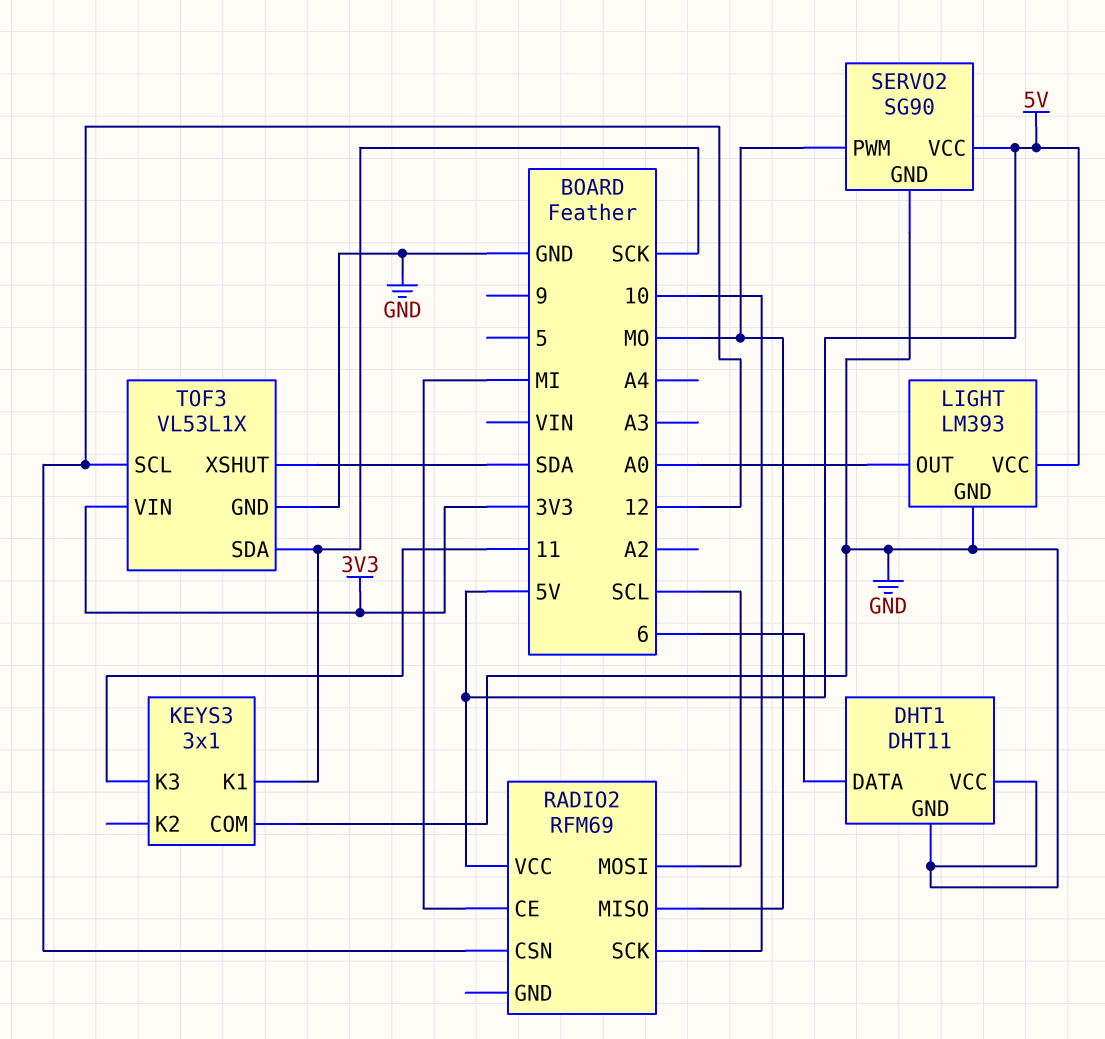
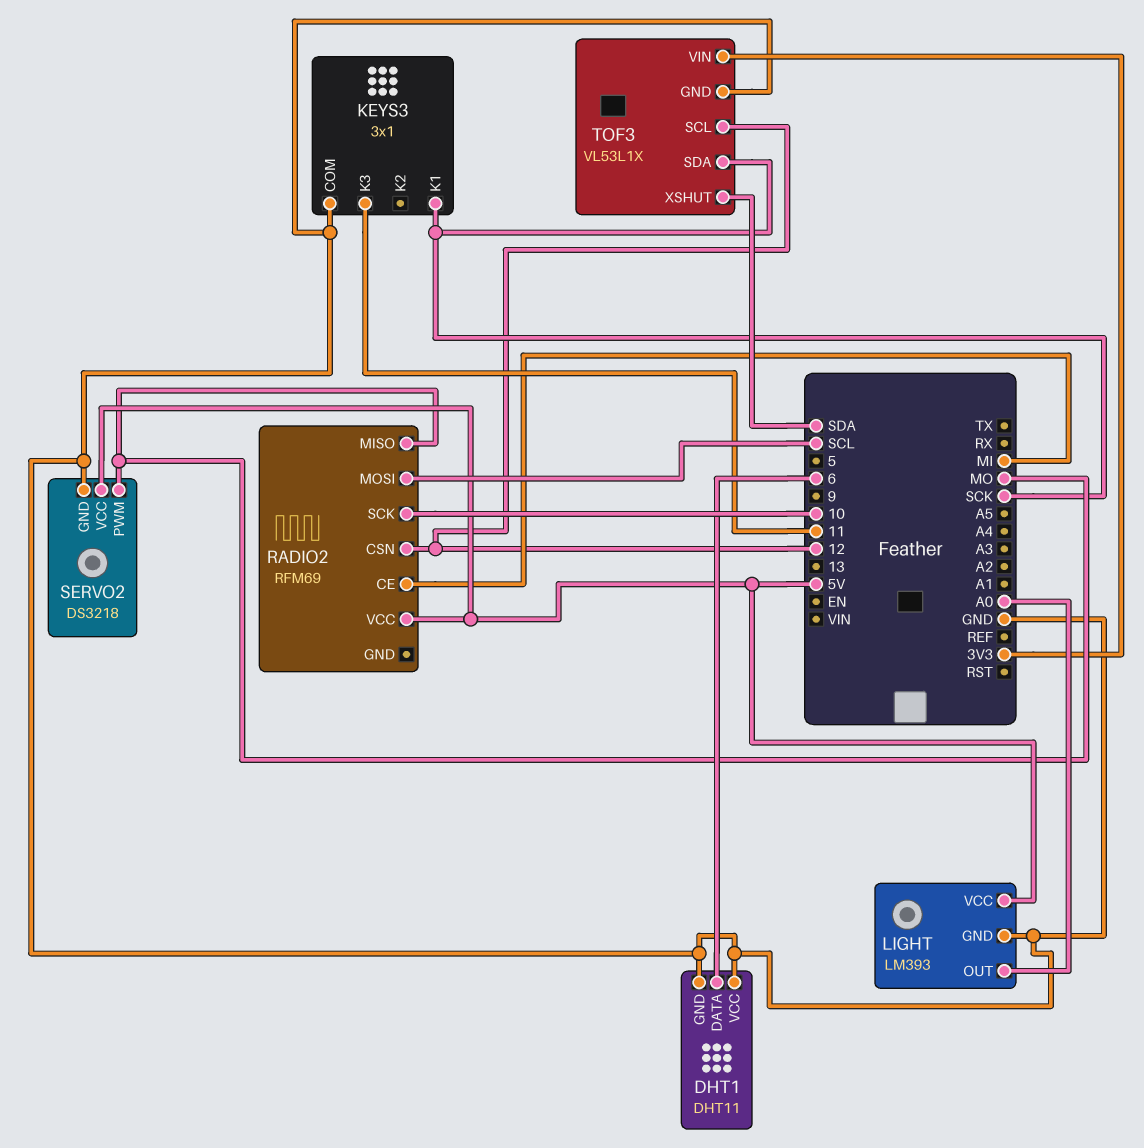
SERVO2: SG90 -> DS3218

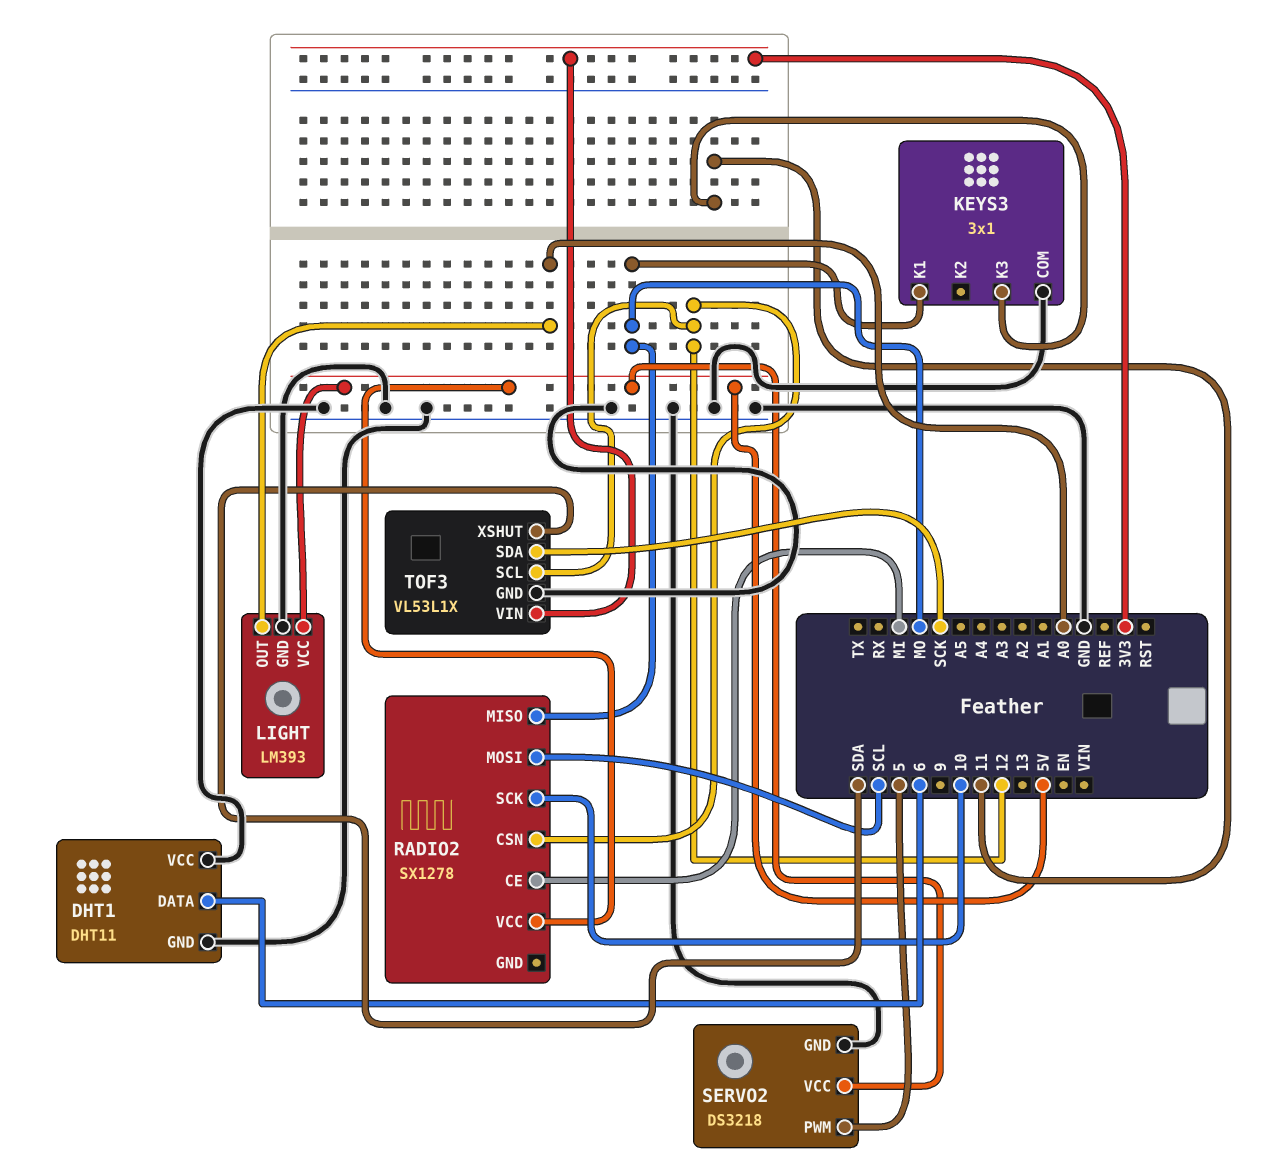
KEYS3 pin K1: SCK -> MO
RADIO2: RFM69 -> SX1278
SERVO2 pin PWM: MO -> 5

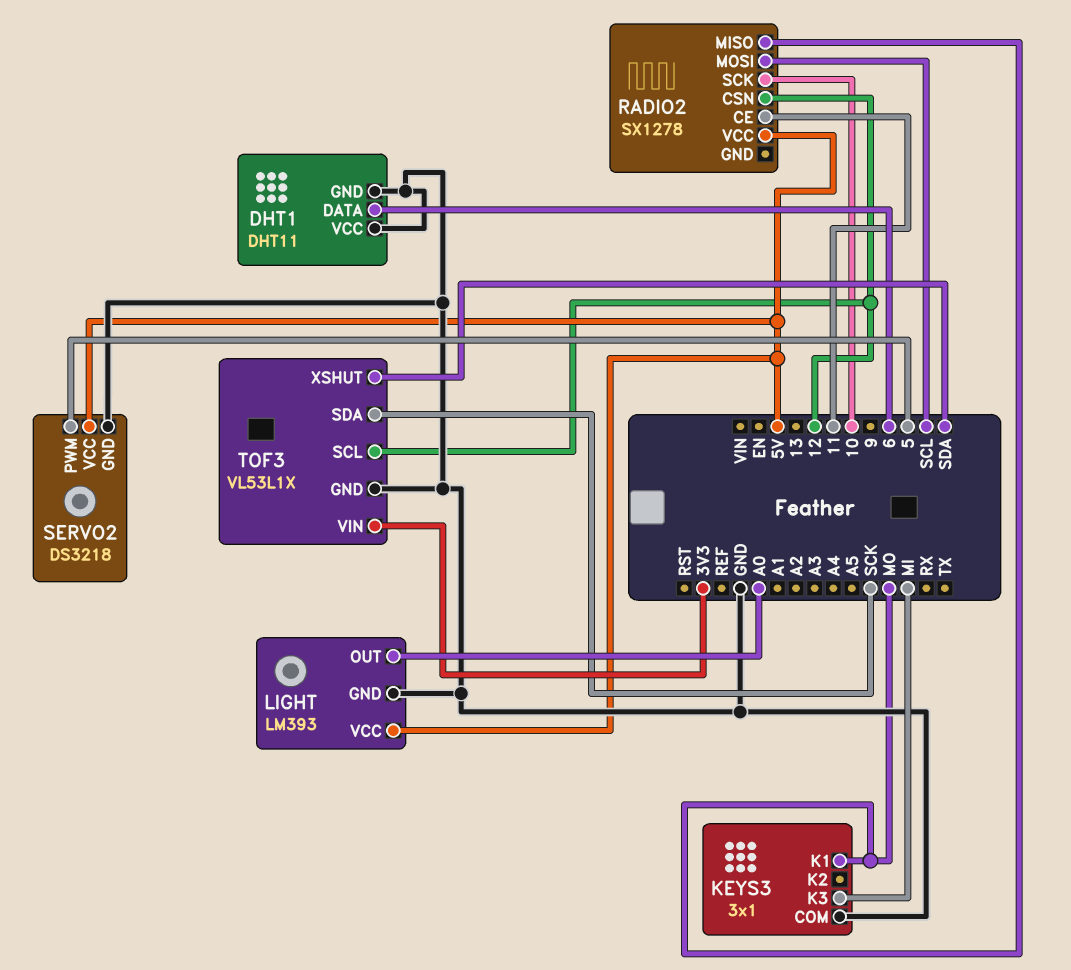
KEYS3 pin K3: 11 -> MI
RADIO2 pin CE: MI -> 11

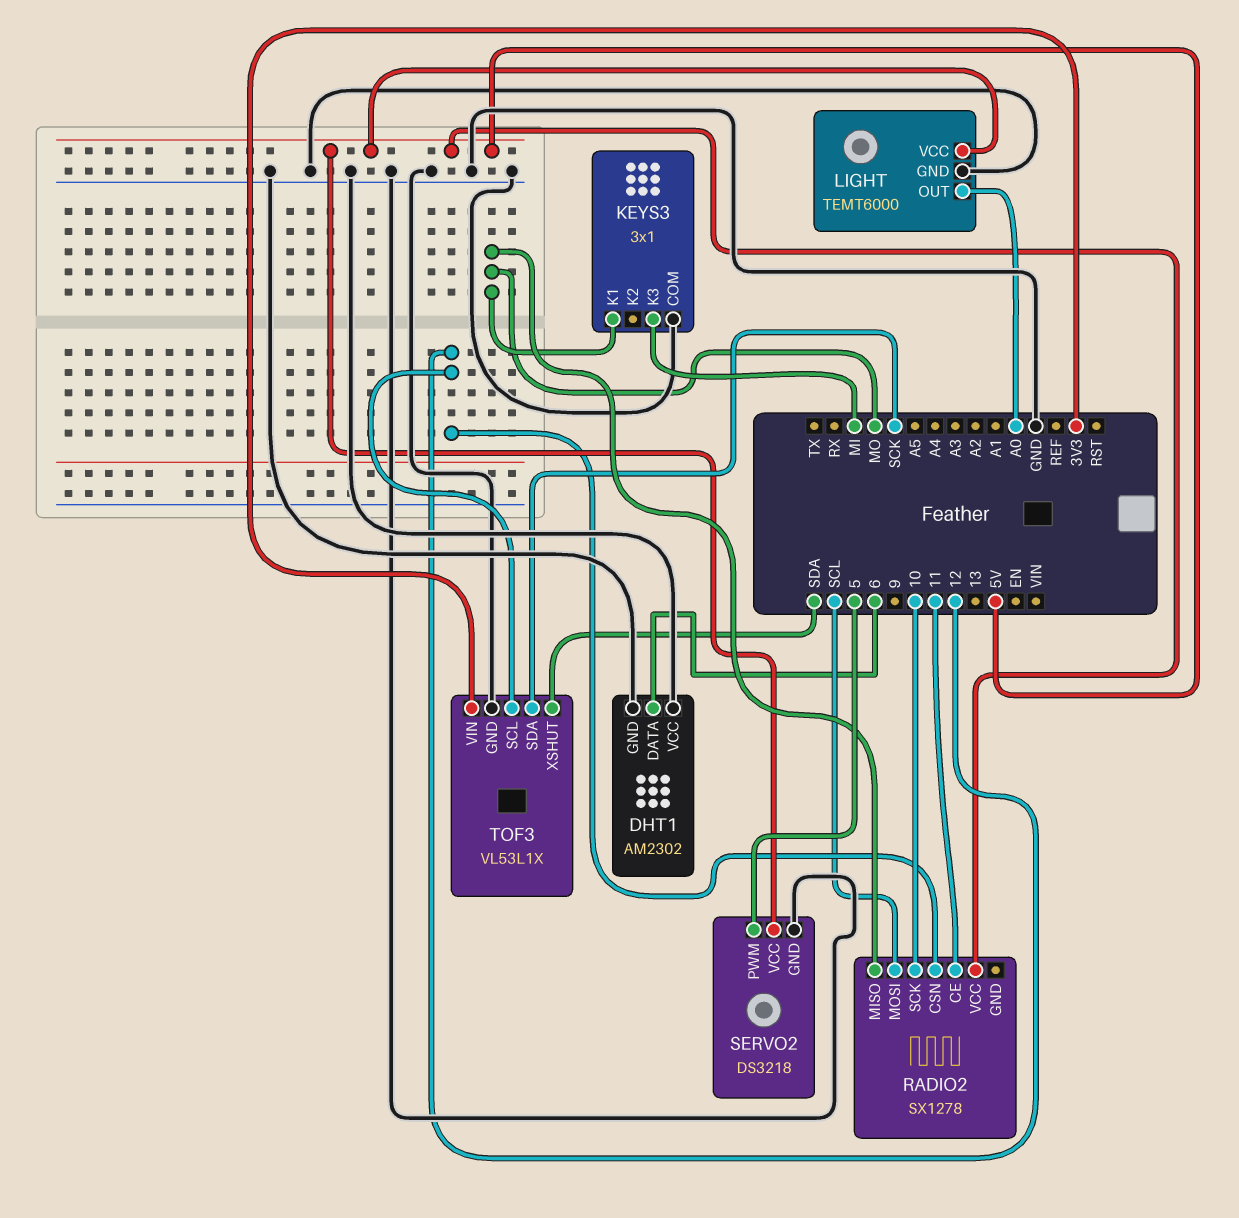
DHT1: DHT11 -> AM2302
LIGHT: LM393 -> TEMT6000

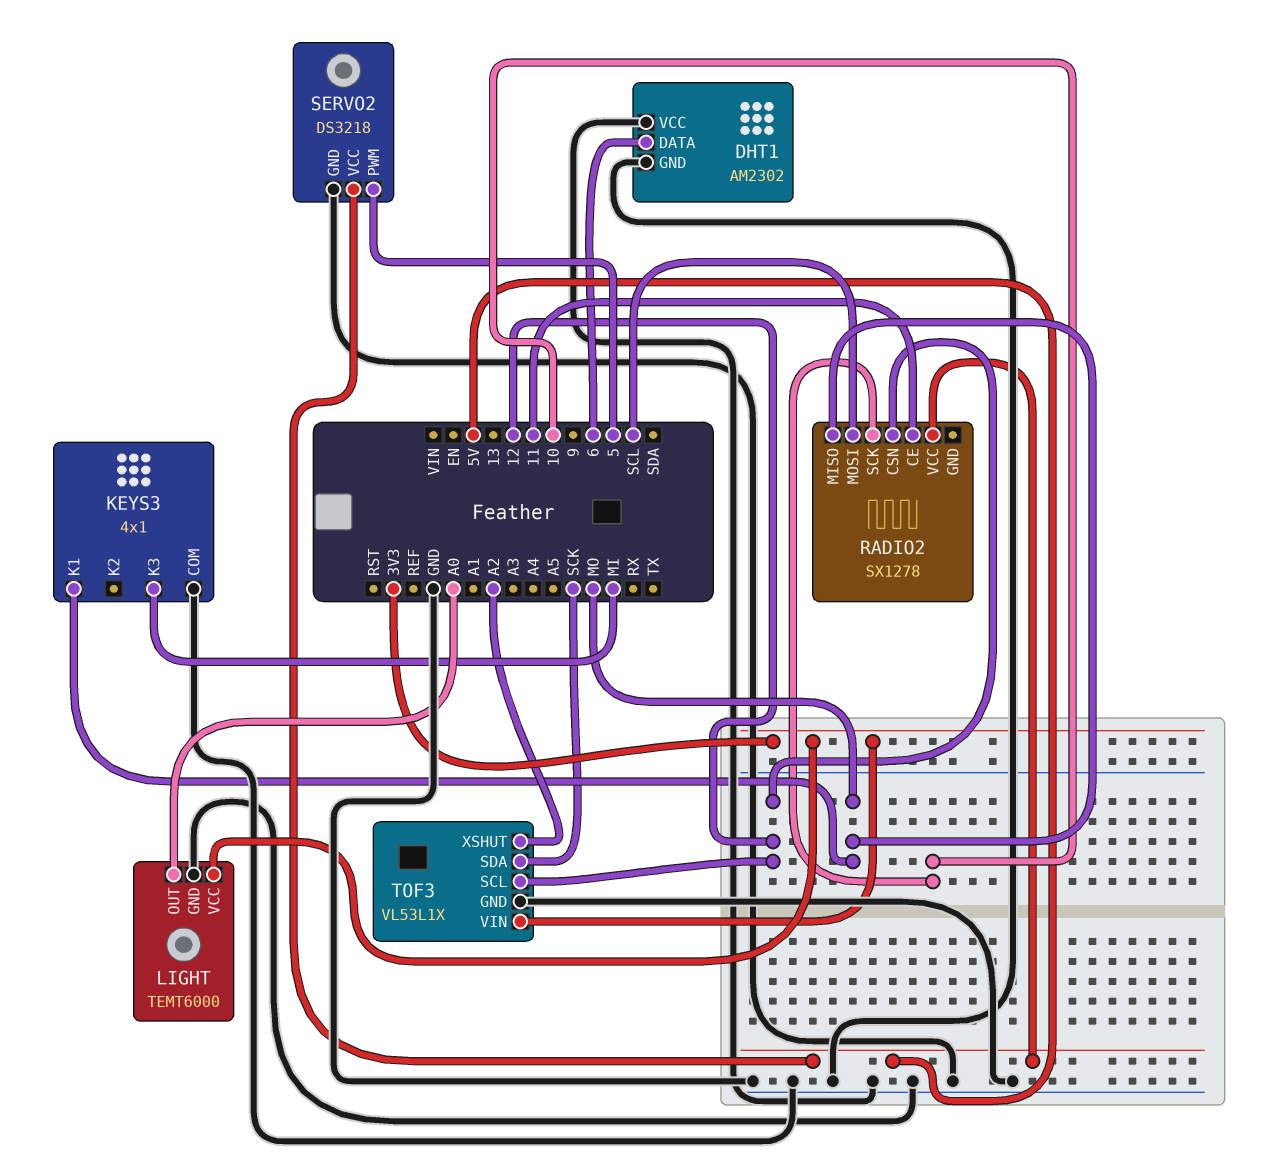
KEYS3: 3x1 -> 4x1
LIGHT pin VCC: 5V -> 3V3
TOF3 pin XSHUT: SDA -> A2

